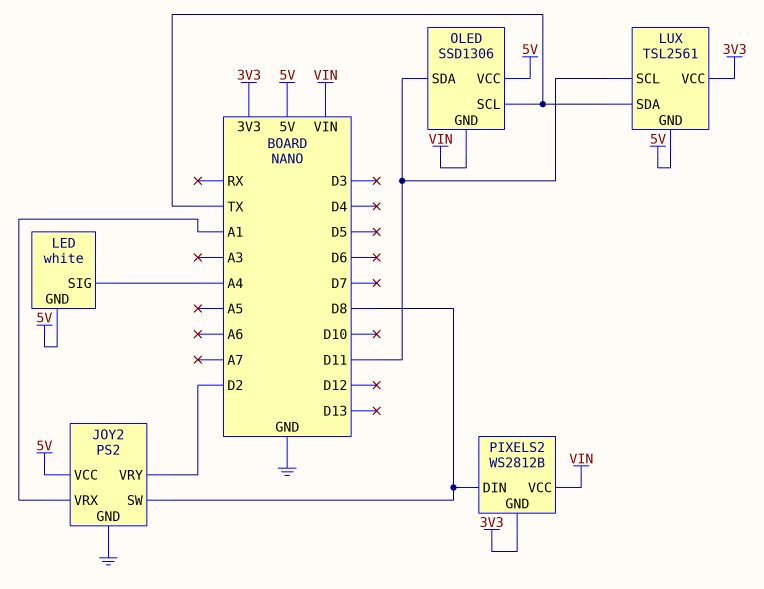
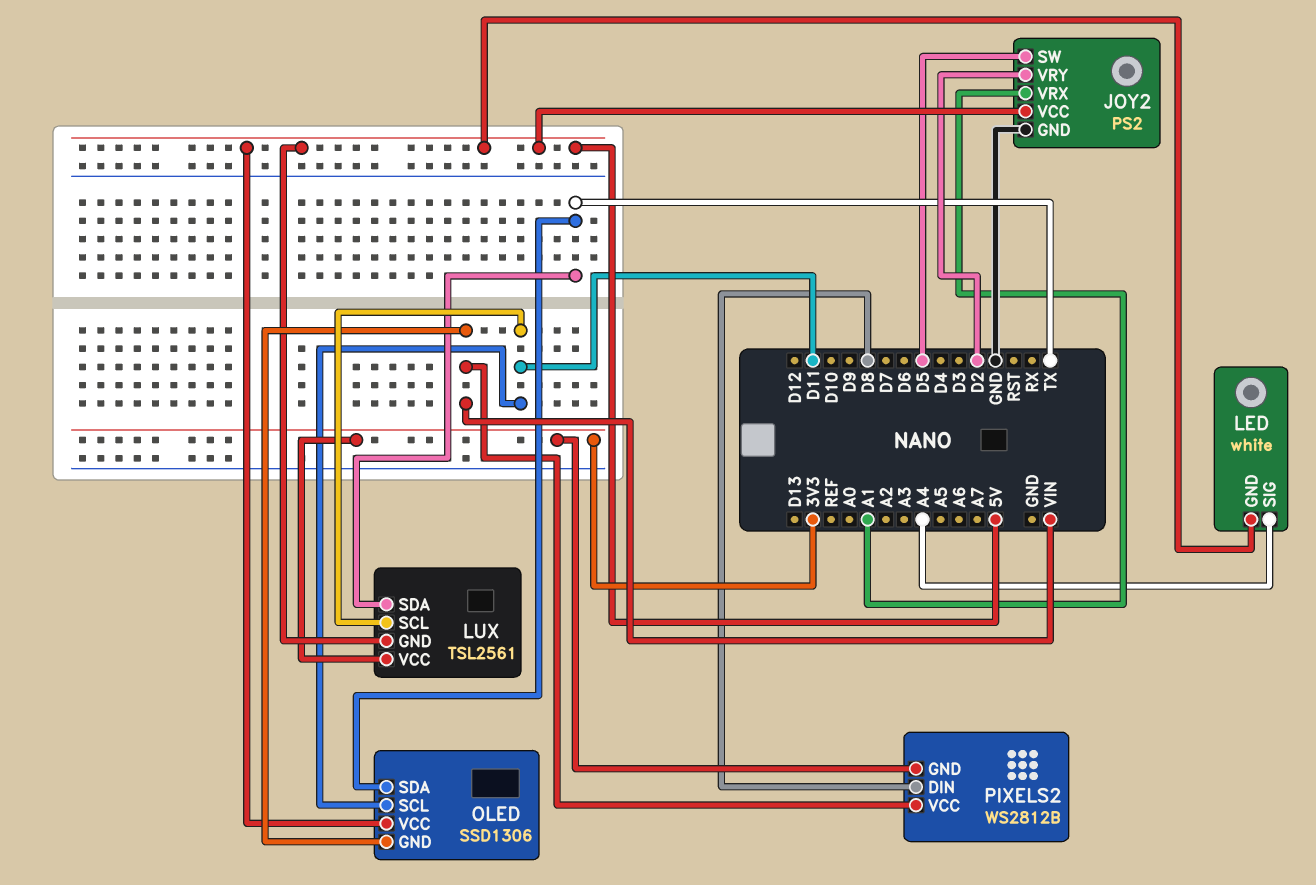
JOY2 pin SW: D8 -> D5
OLED pin SCL: TX -> D11
OLED pin SDA: D11 -> TX

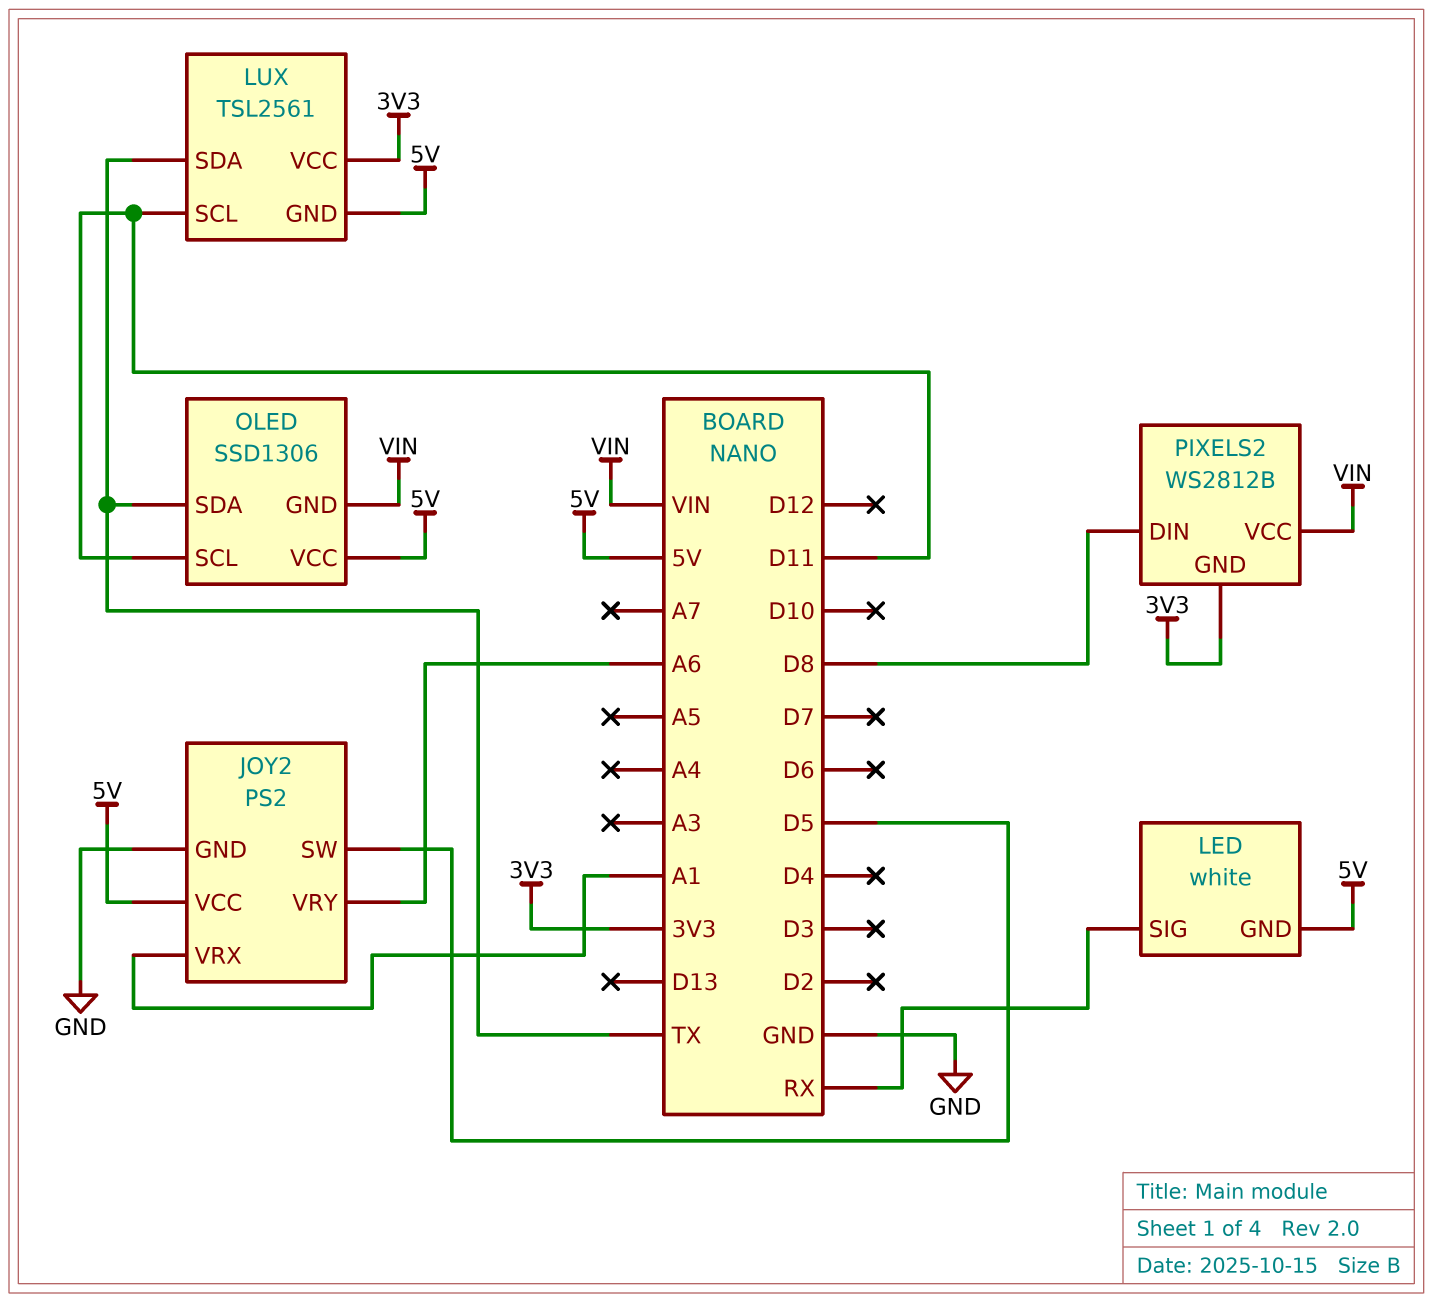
JOY2 pin VRY: D2 -> A6
LED pin SIG: A4 -> RX

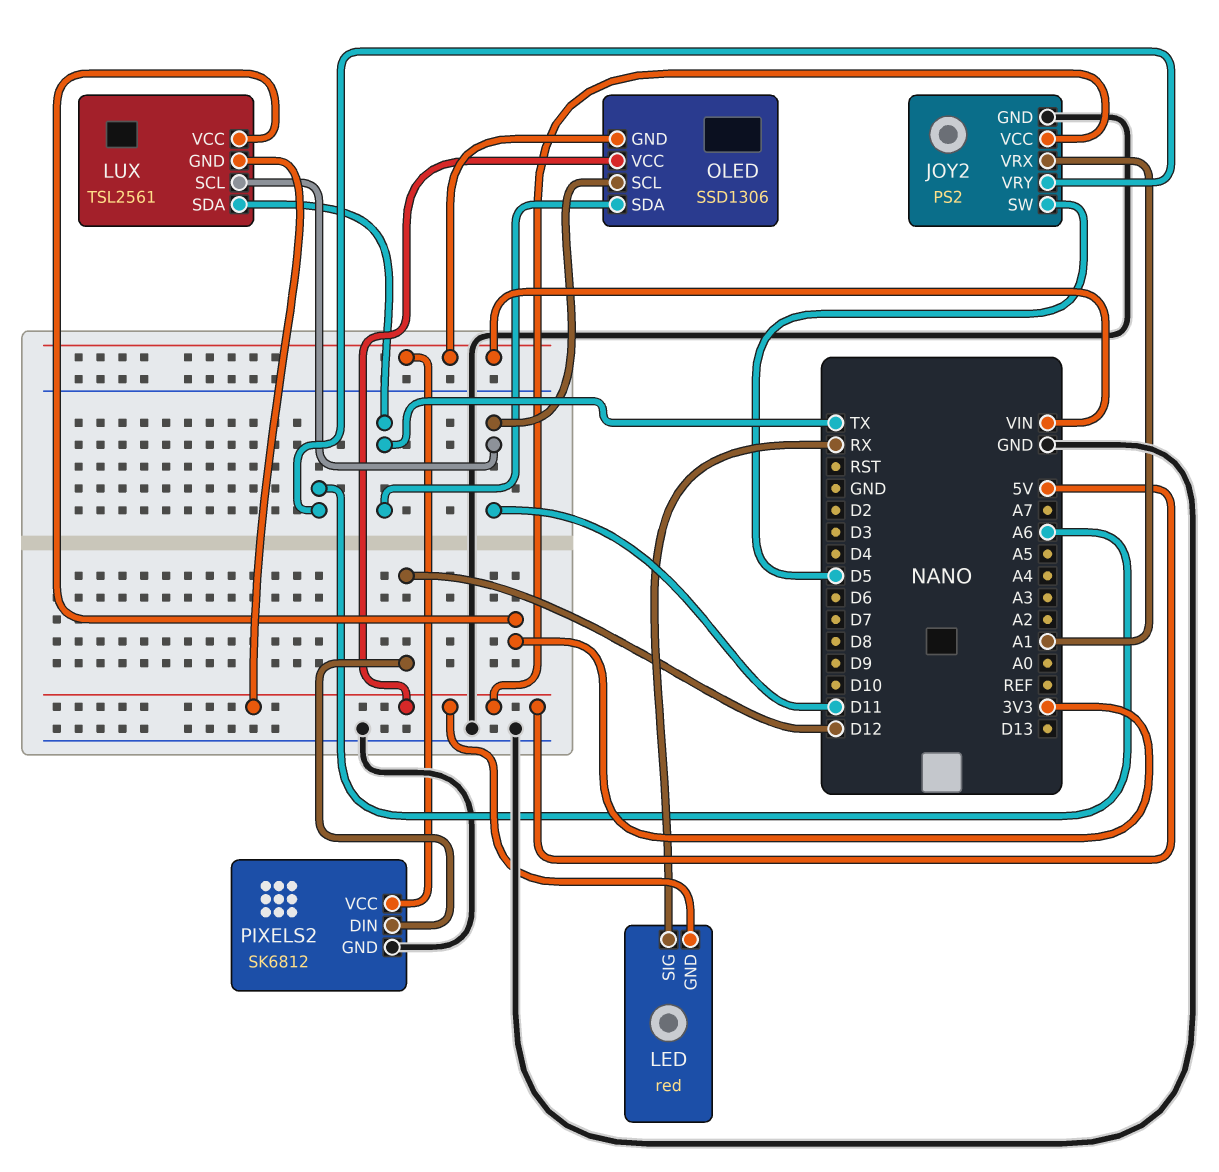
LED: white -> red
PIXELS2: WS2812B -> SK6812
PIXELS2 pin DIN: D8 -> D12
PIXELS2 pin GND: 3V3 -> GND

